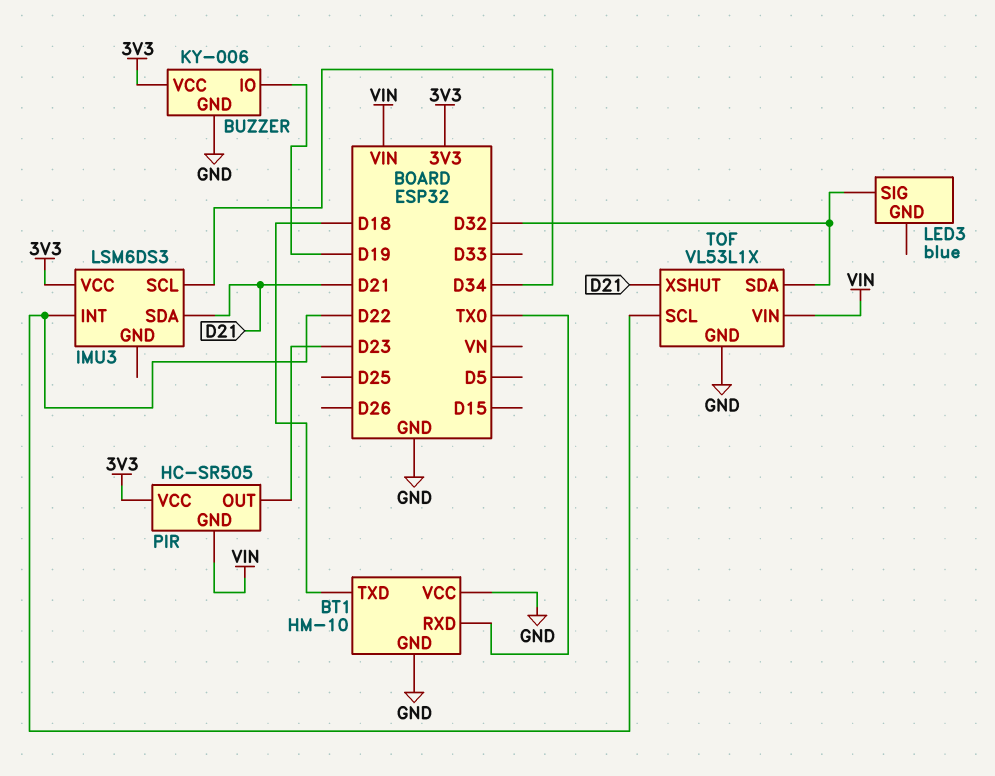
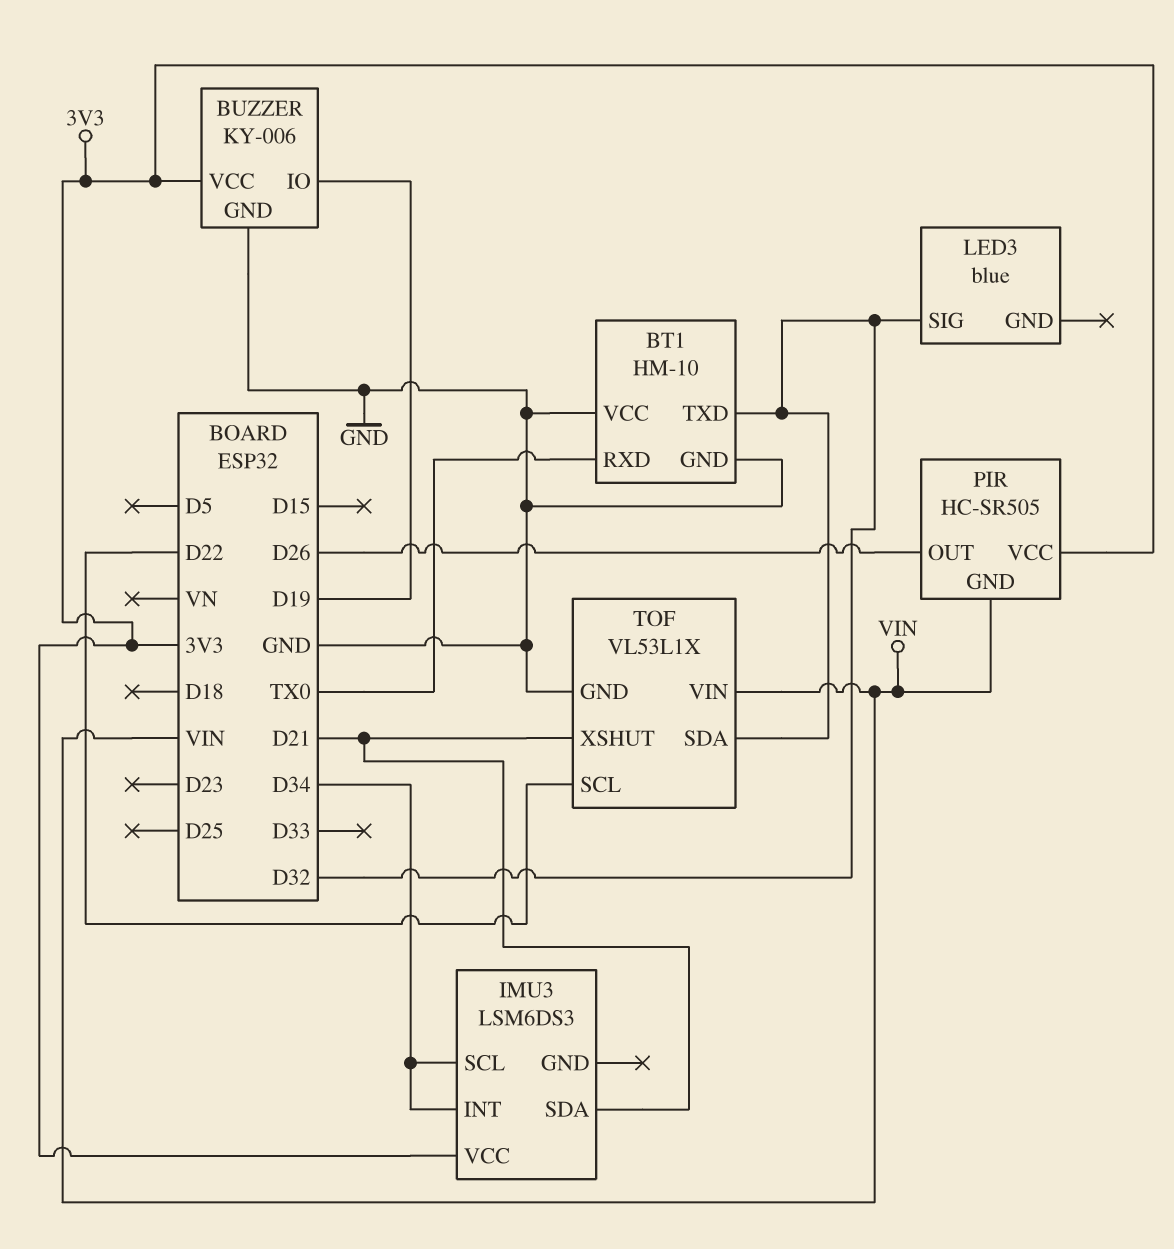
BT1 pin TXD: D18 -> D32
IMU3 pin INT: D22 -> D34
PIR pin OUT: D23 -> D26

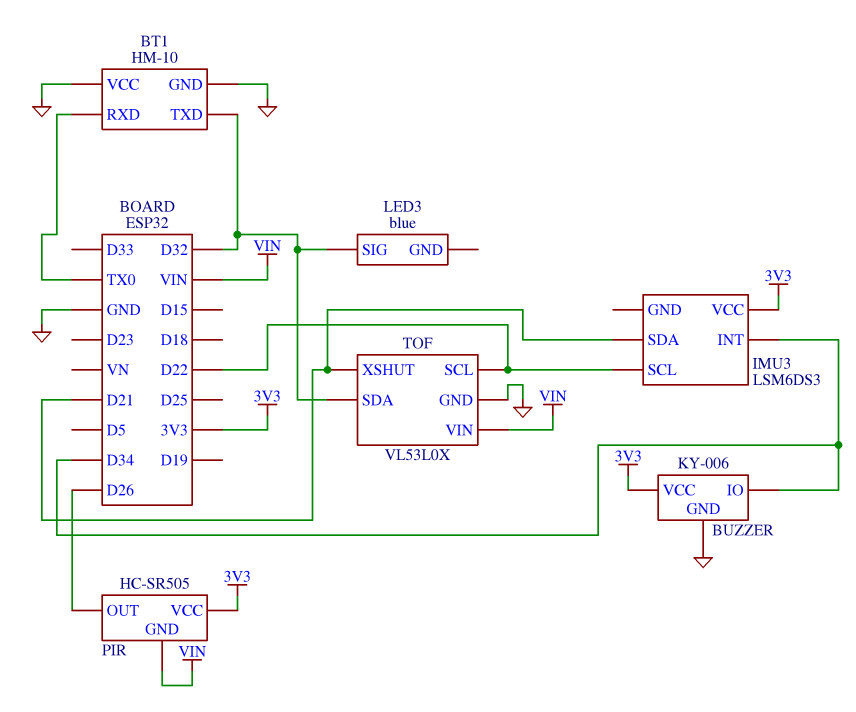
BUZZER pin IO: D19 -> D34
IMU3 pin SCL: D34 -> D22
TOF: VL53L1X -> VL53L0X

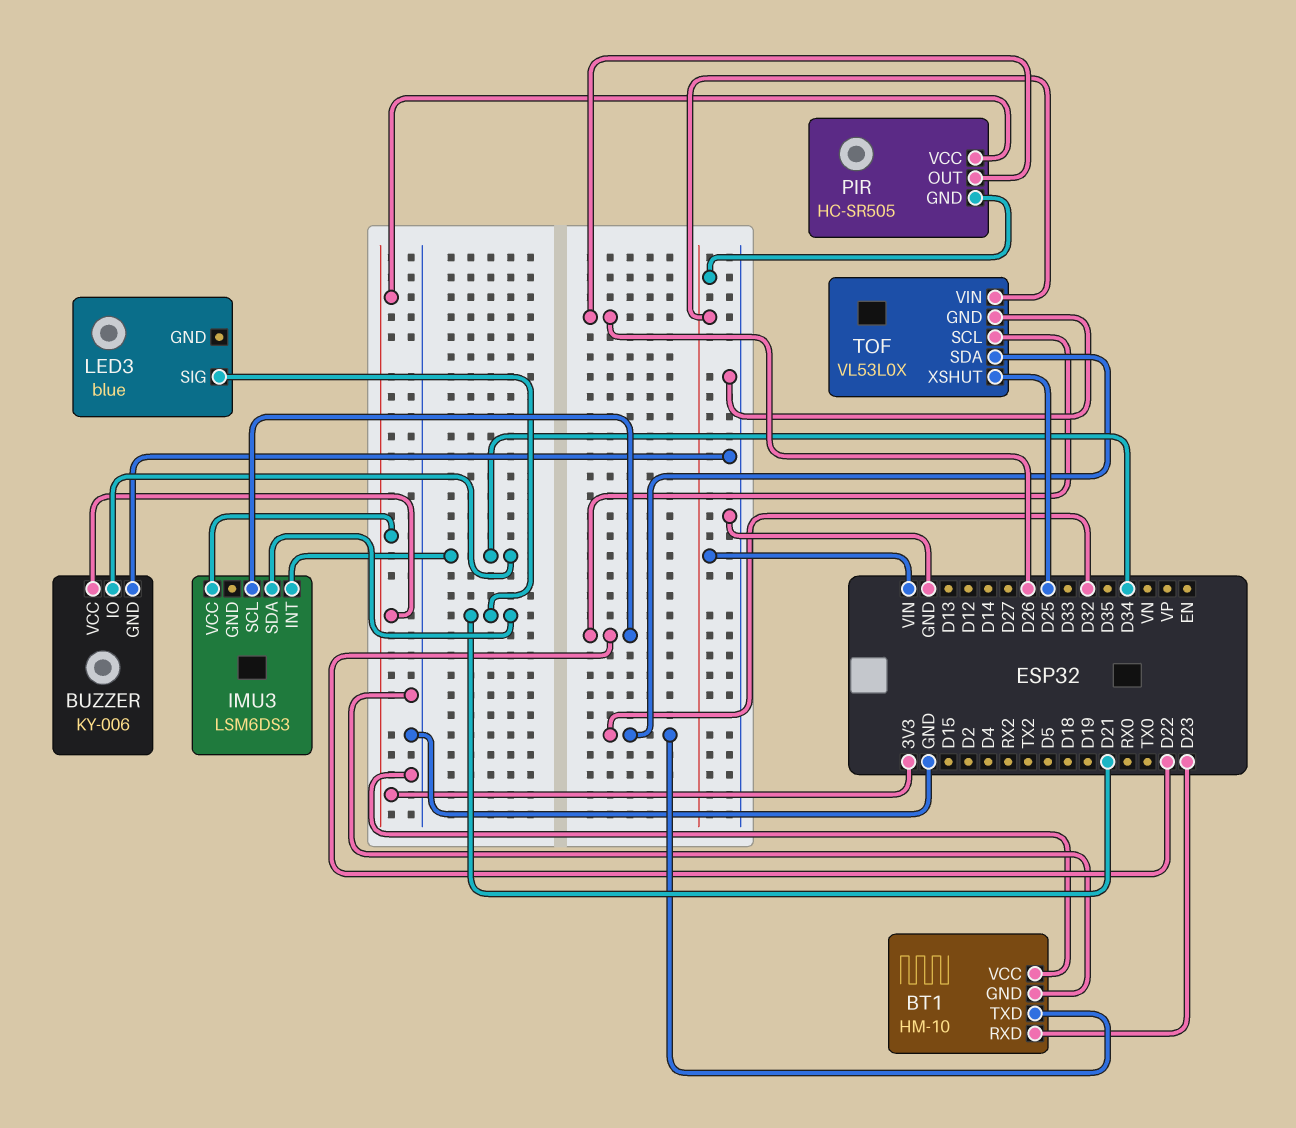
BT1 pin RXD: TX0 -> D23
LED3 pin SIG: D32 -> D21
TOF pin XSHUT: D21 -> D25

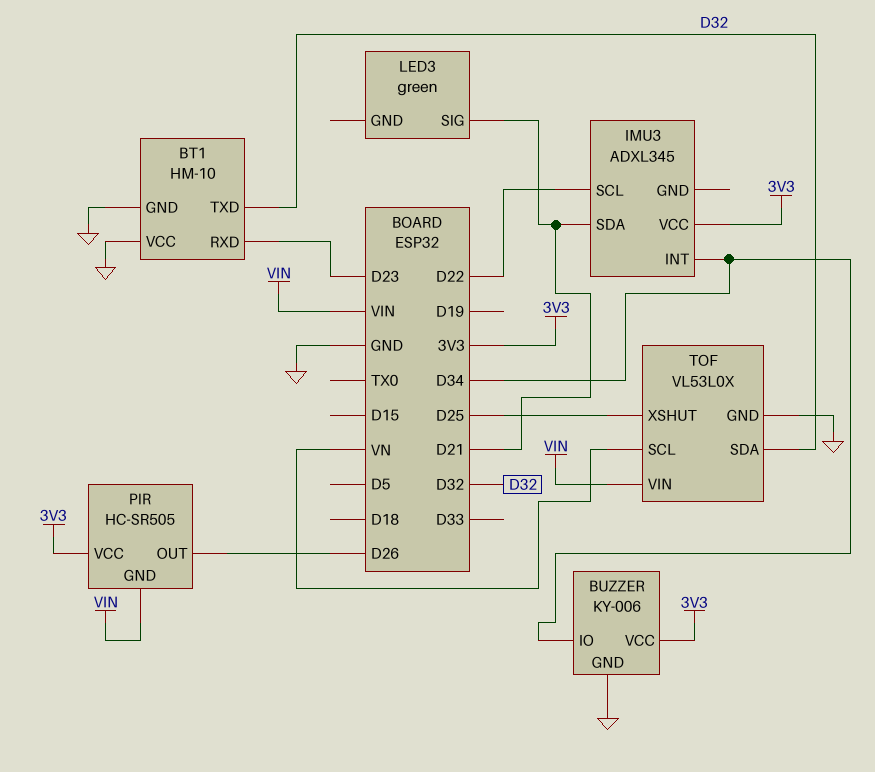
IMU3: LSM6DS3 -> ADXL345
LED3: blue -> green
TOF pin SCL: D22 -> VN

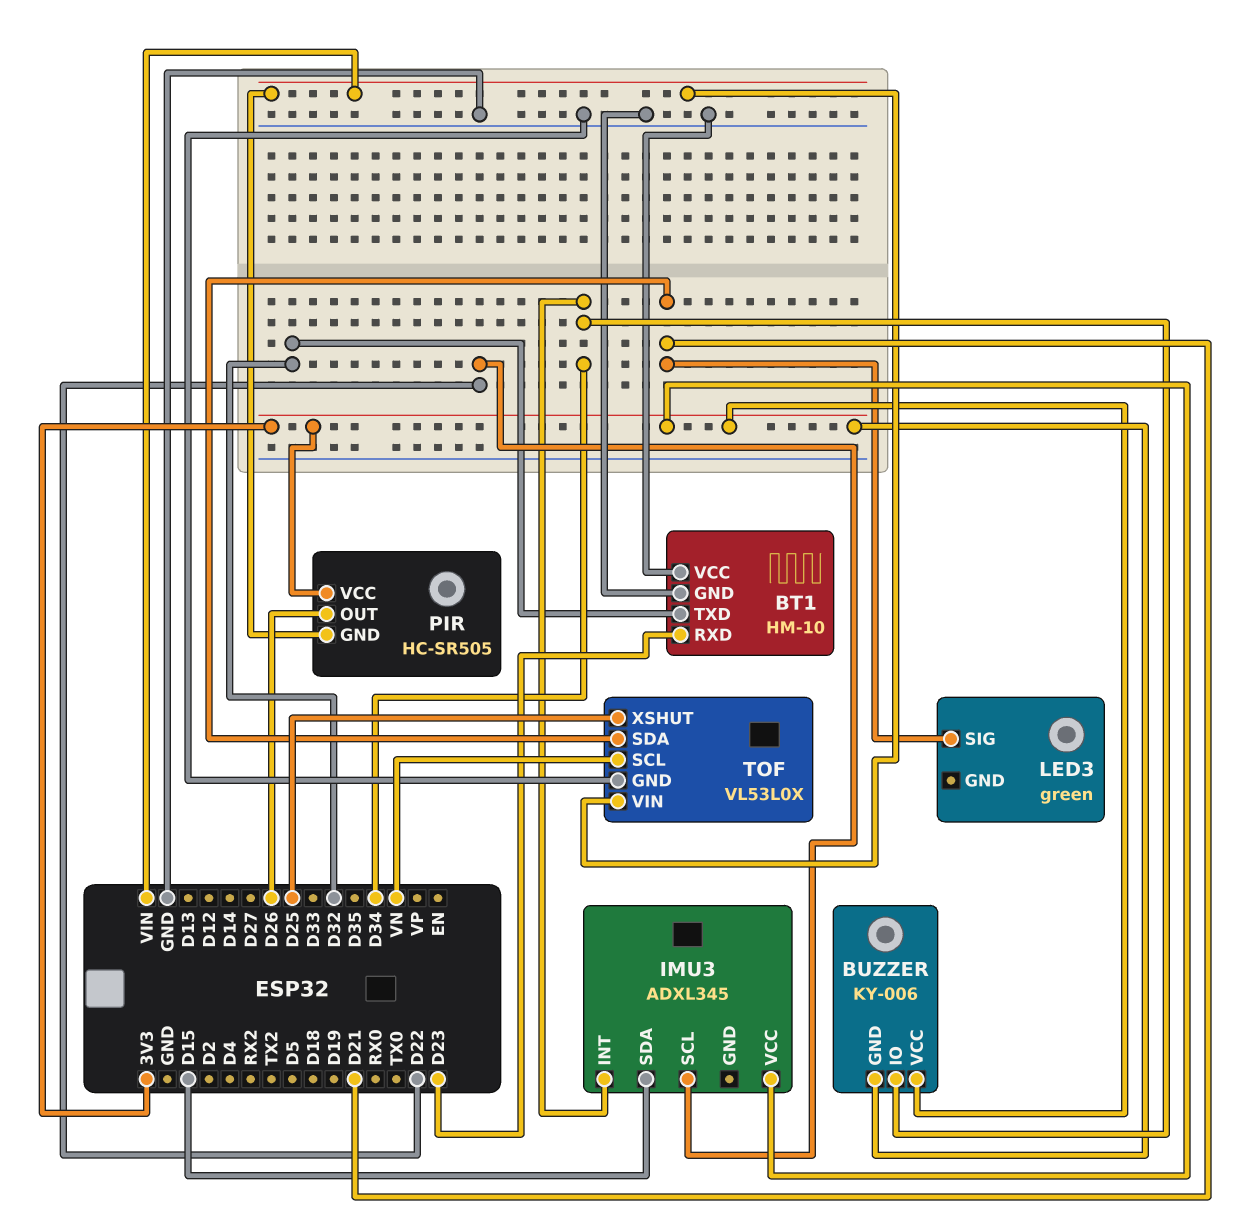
BUZZER pin GND: GND -> 3V3
IMU3 pin SDA: D21 -> D15
TOF pin SDA: D32 -> D21

